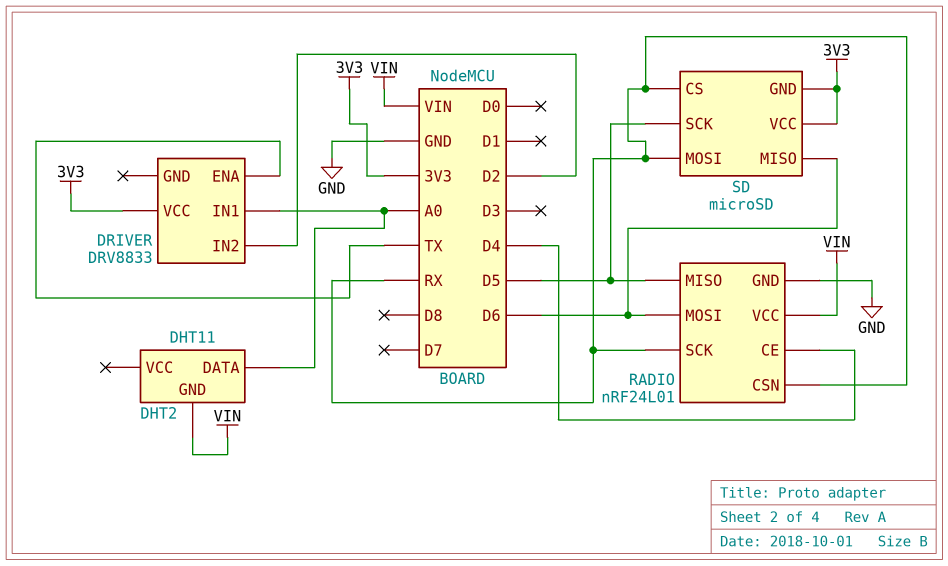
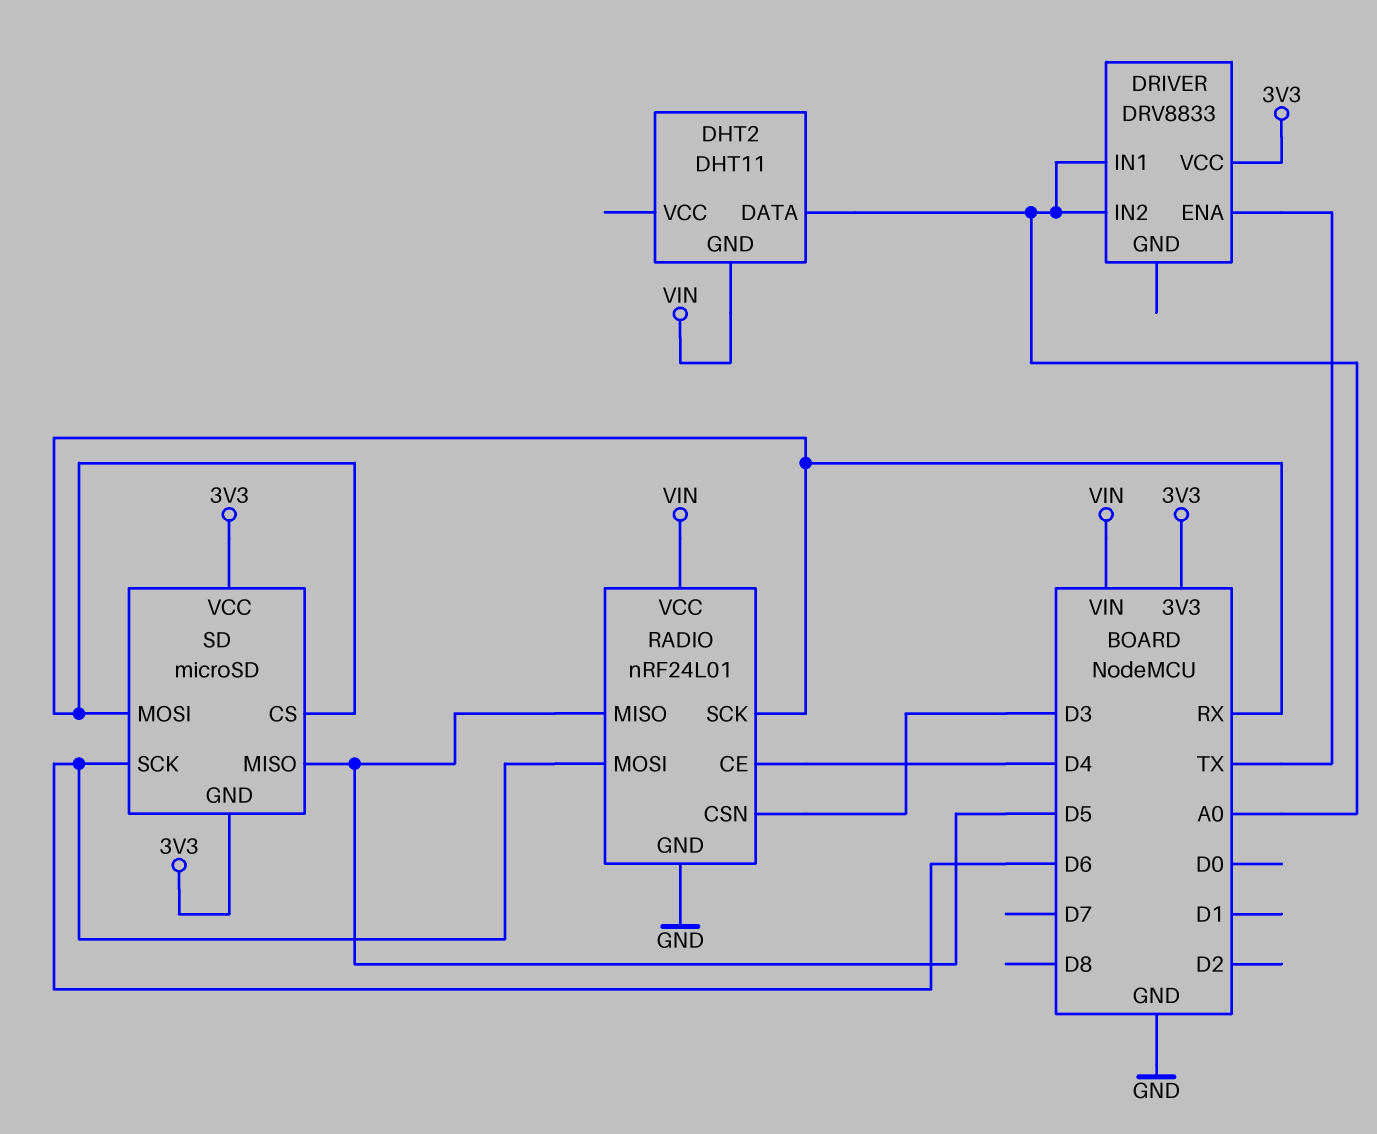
DRIVER pin IN2: D2 -> A0
RADIO pin CSN: RX -> D3
SD pin MISO: D6 -> D5
SD pin SCK: D5 -> D6

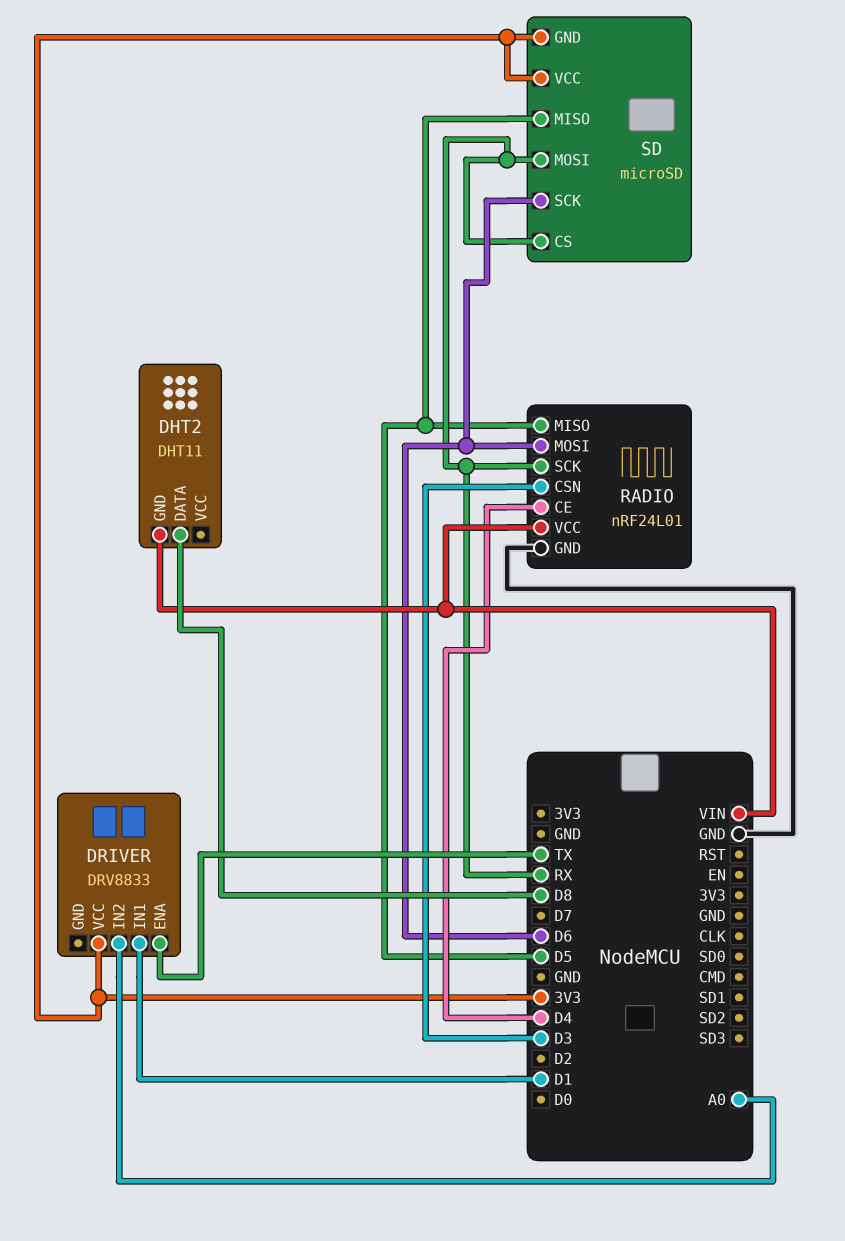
DHT2 pin DATA: A0 -> D8
DRIVER pin IN1: A0 -> D1

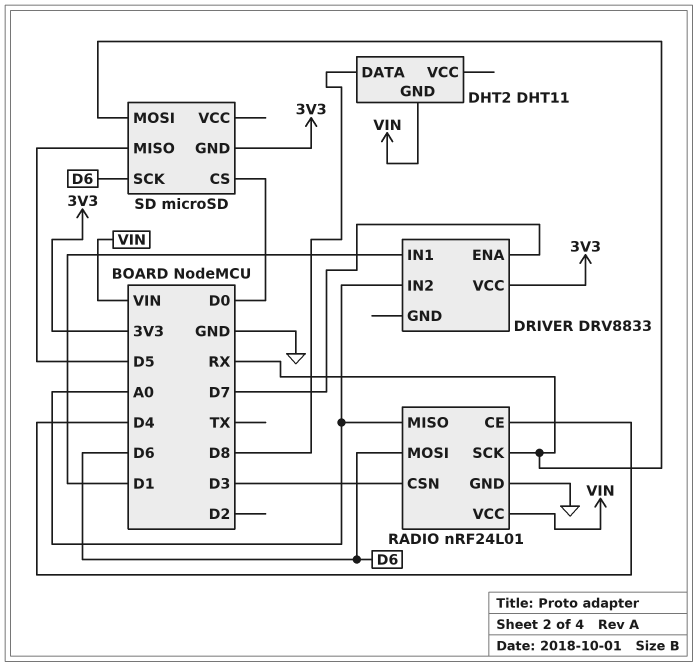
DRIVER pin ENA: TX -> D7
RADIO pin MISO: D5 -> A0
SD pin CS: RX -> D0
SD pin VCC: 3V3 -> none

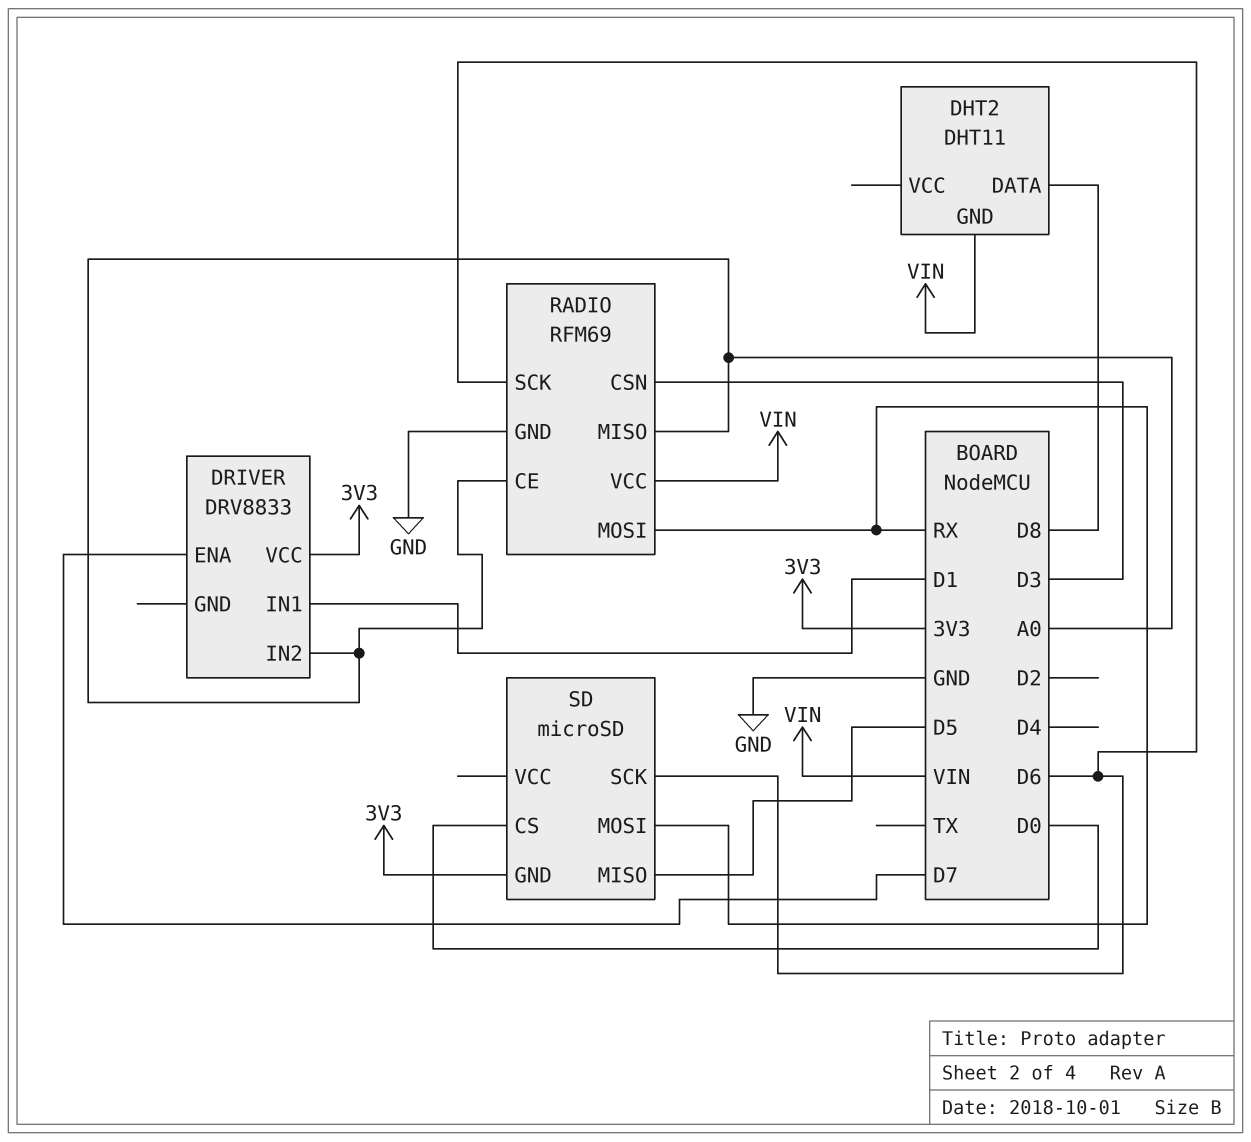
RADIO: nRF24L01 -> RFM69
RADIO pin CE: D4 -> A0
RADIO pin MOSI: D6 -> RX
RADIO pin SCK: RX -> D6

